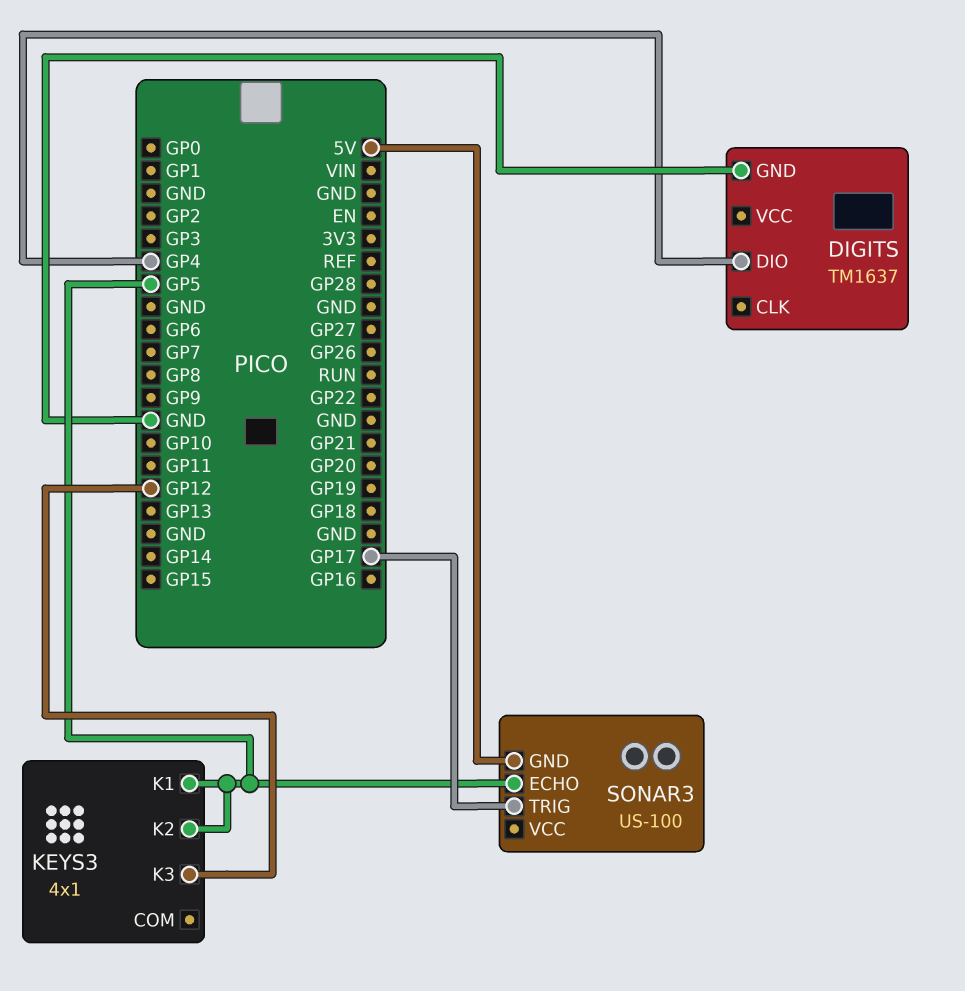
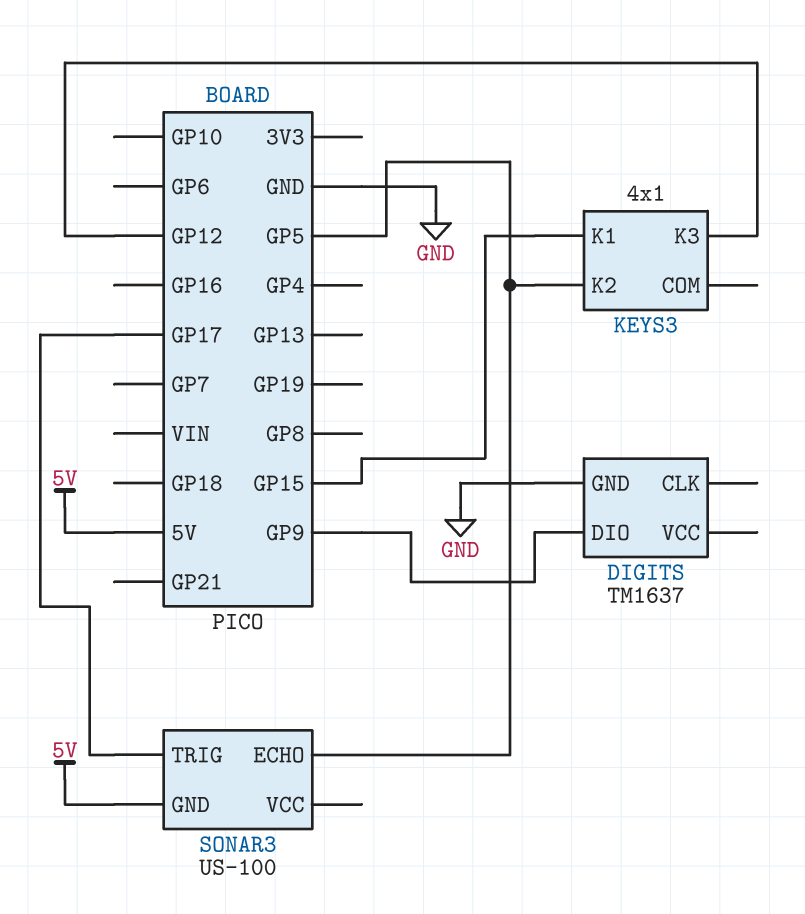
DIGITS pin DIO: GP4 -> GP9
KEYS3 pin K1: GP5 -> GP15

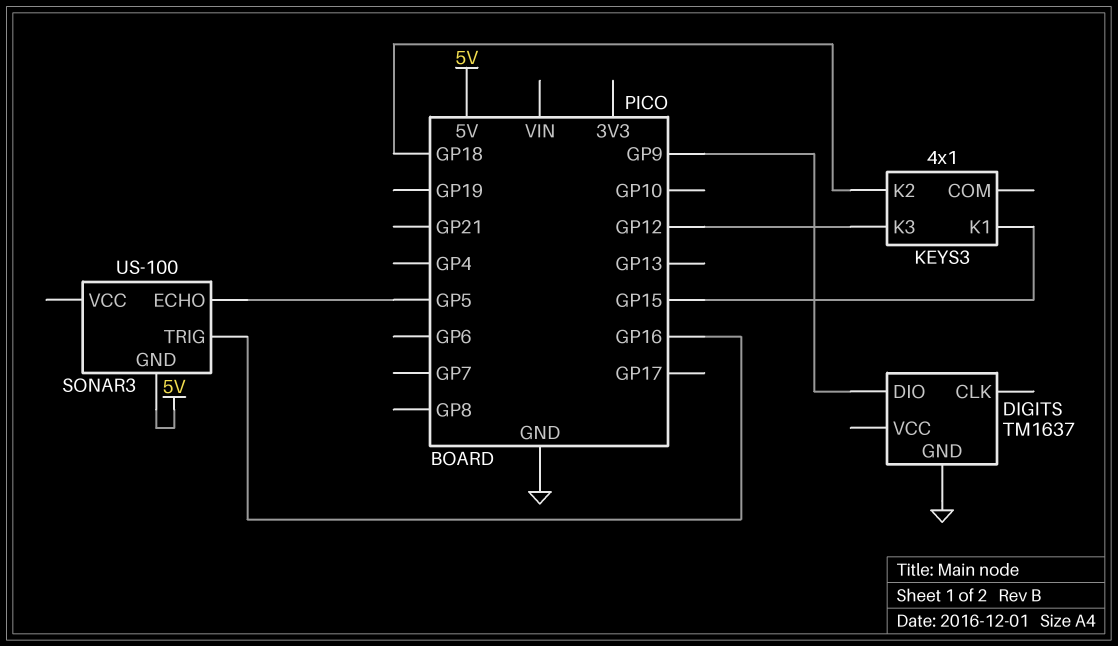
KEYS3 pin K2: GP5 -> GP18
SONAR3 pin TRIG: GP17 -> GP16

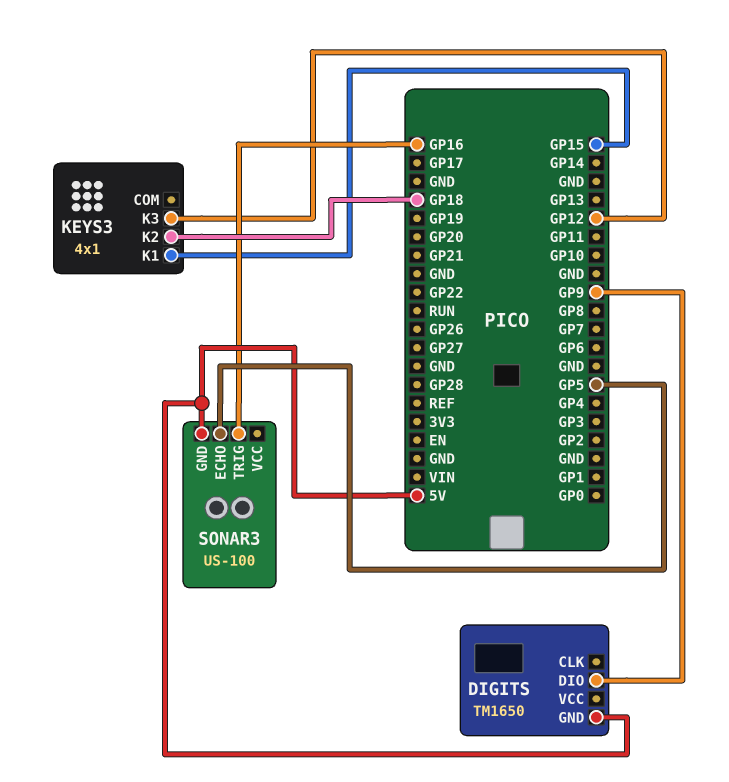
DIGITS: TM1637 -> TM1650
DIGITS pin GND: GND -> 5V

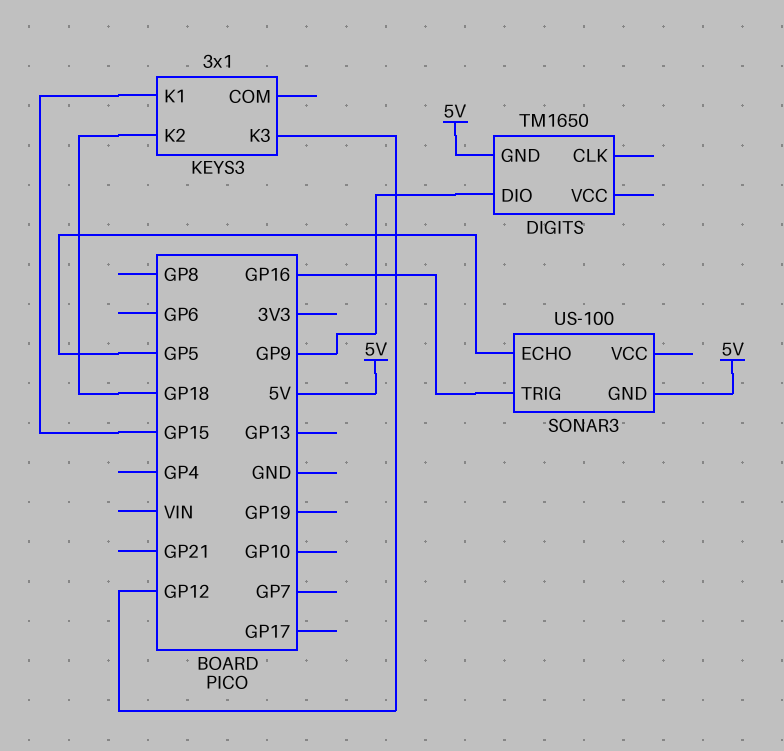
KEYS3: 4x1 -> 3x1

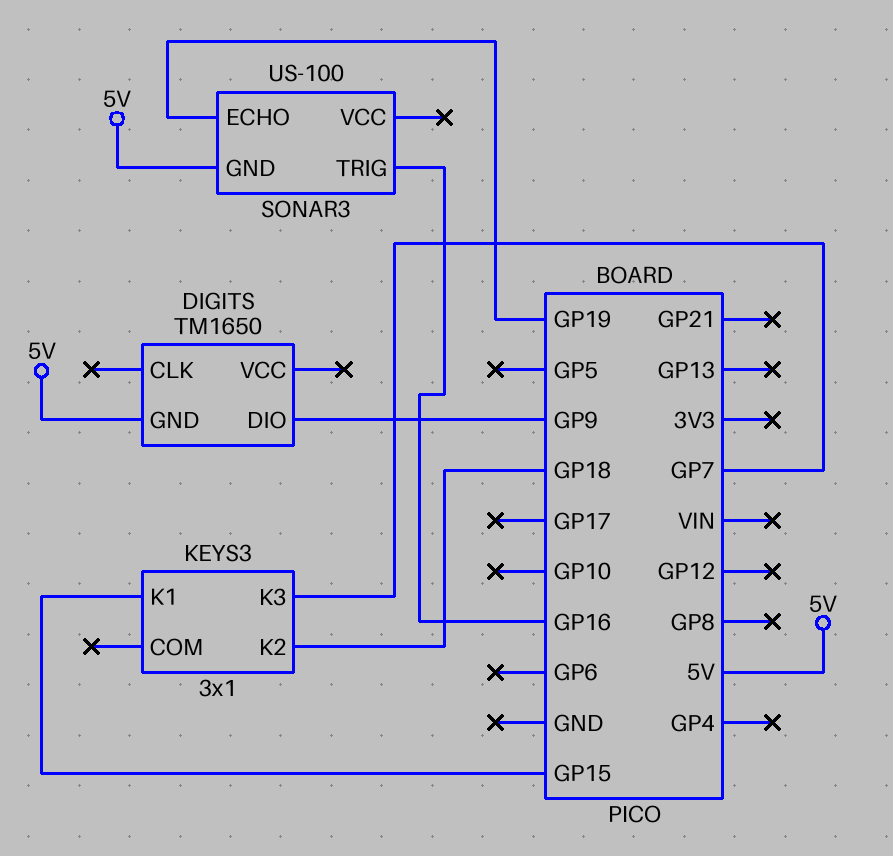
KEYS3 pin K3: GP12 -> GP7
SONAR3 pin ECHO: GP5 -> GP19

